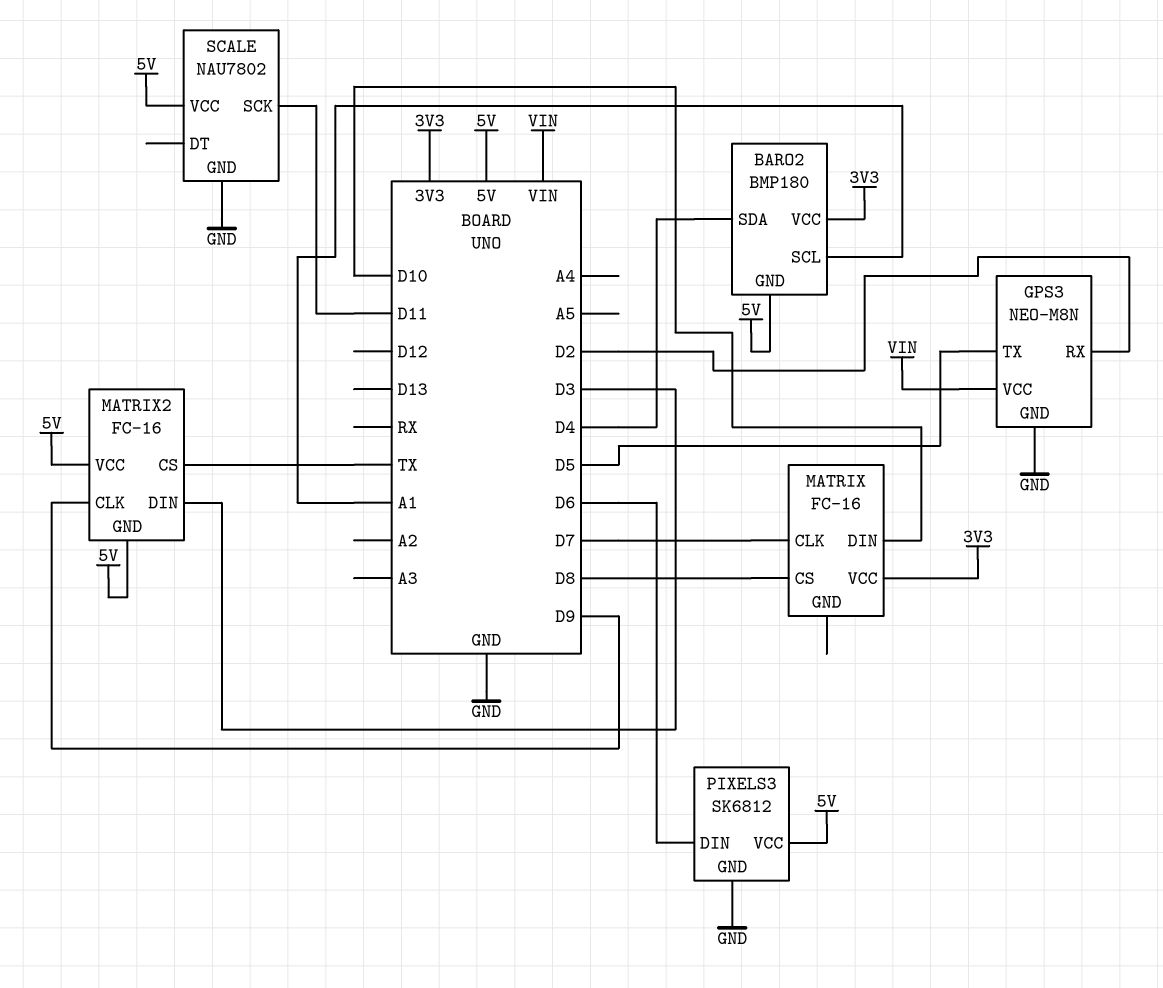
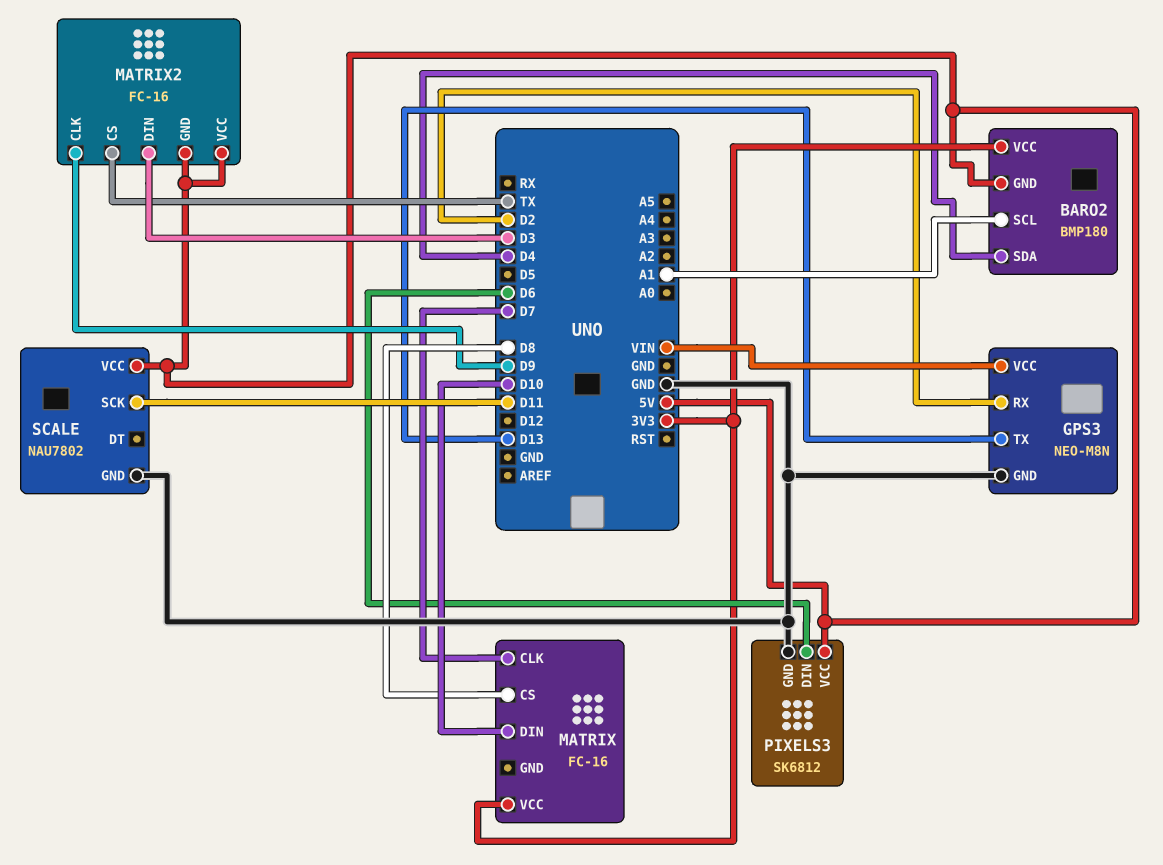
GPS3 pin TX: D5 -> D13

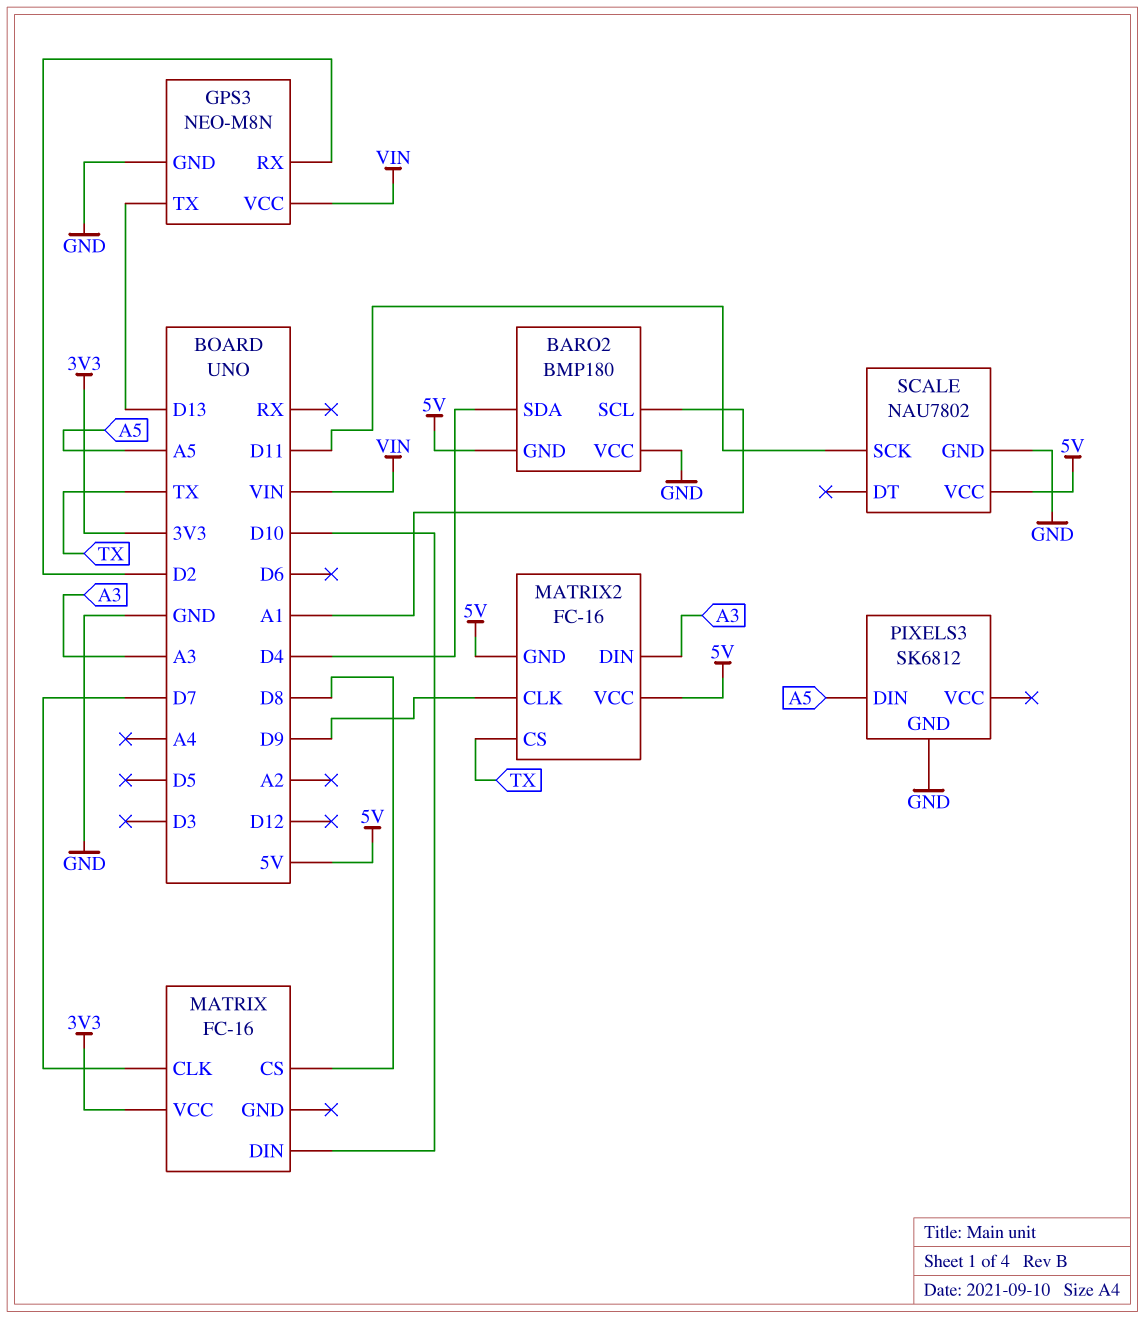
BARO2 pin VCC: 3V3 -> GND
MATRIX2 pin DIN: D3 -> A3
PIXELS3 pin DIN: D6 -> A5
PIXELS3 pin VCC: 5V -> none

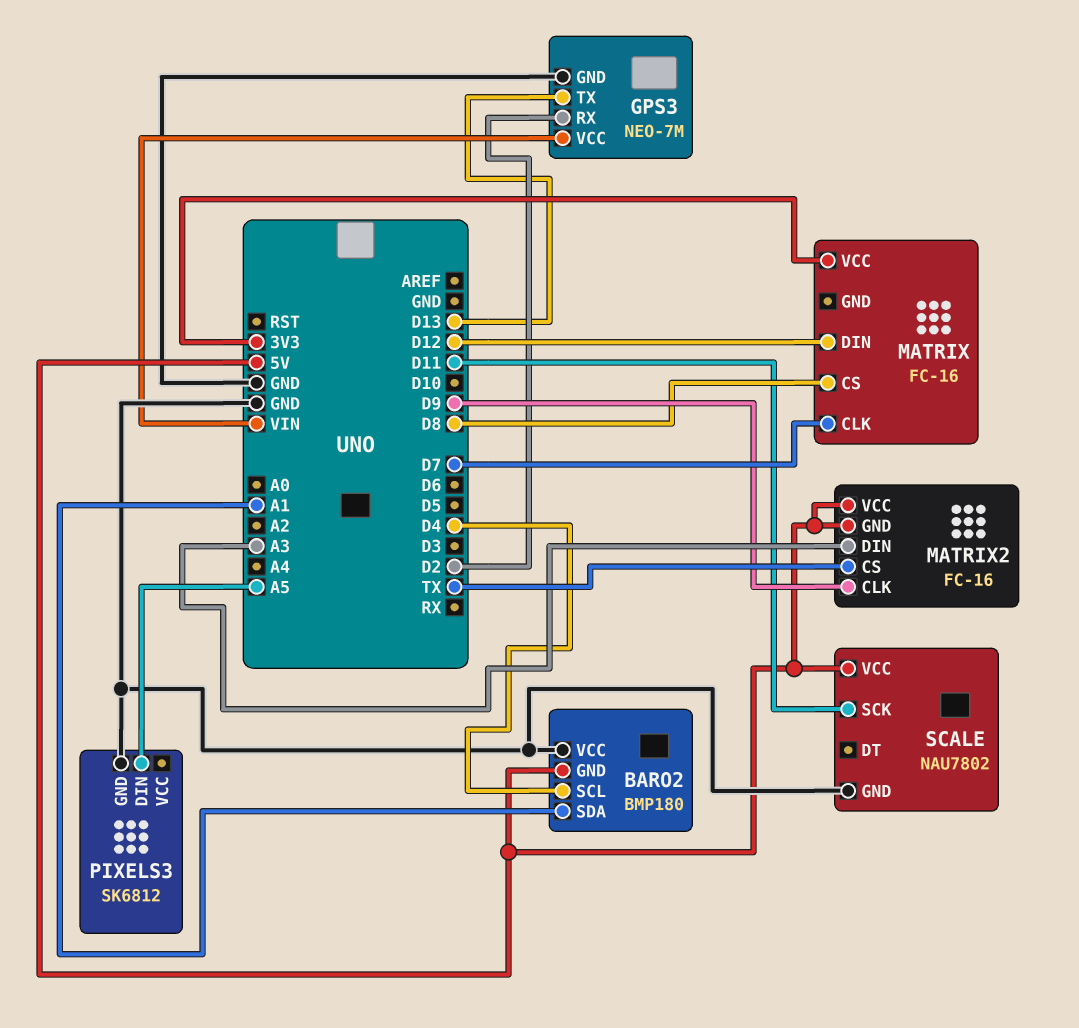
BARO2 pin SCL: A1 -> D4
BARO2 pin SDA: D4 -> A1
GPS3: NEO-M8N -> NEO-7M
MATRIX pin DIN: D10 -> D12

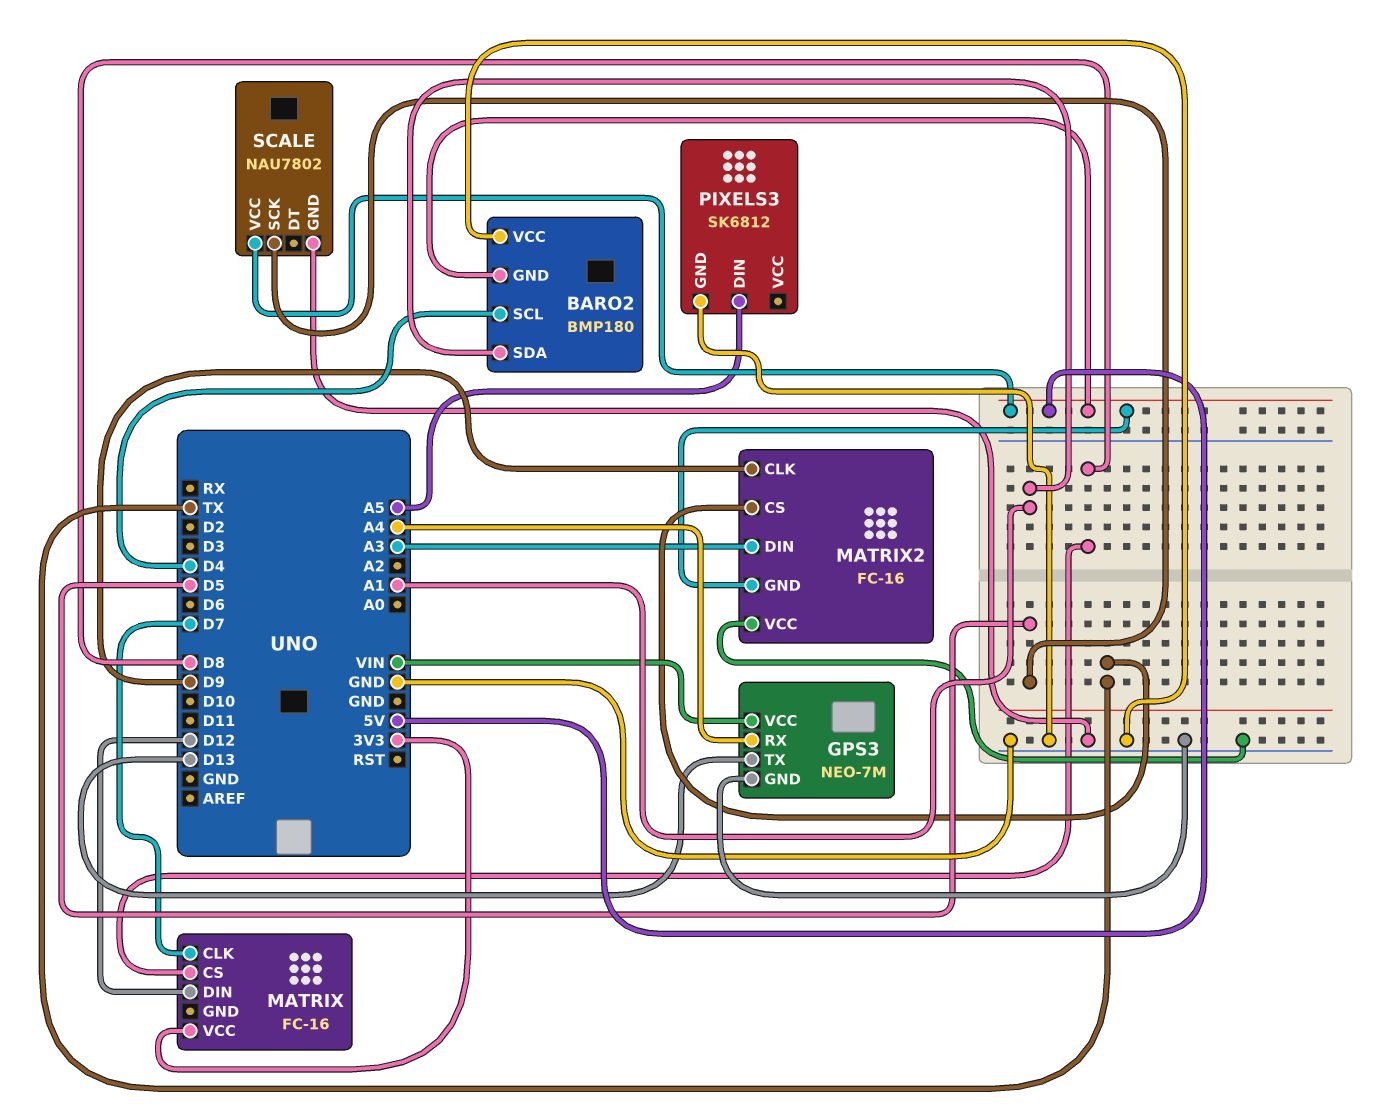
GPS3 pin RX: D2 -> A4
MATRIX2 pin VCC: 5V -> GND
SCALE pin SCK: D11 -> D5

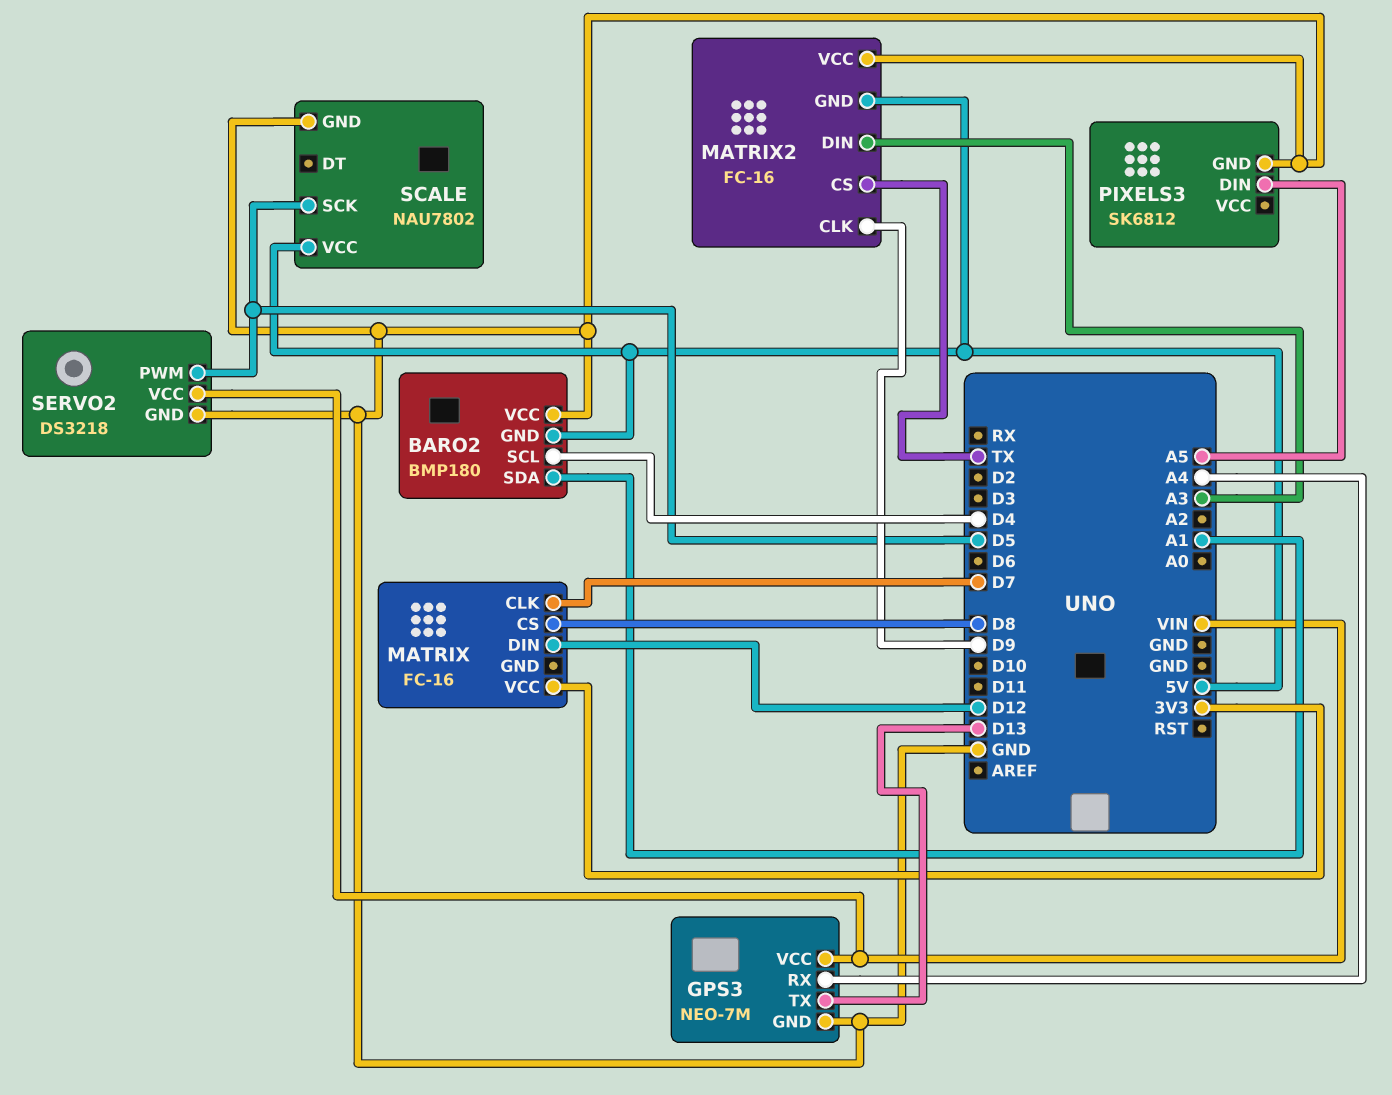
SERVO2: none -> DS3218
SERVO2 pin GND: none -> GND
SERVO2 pin PWM: none -> D5
SERVO2 pin VCC: none -> VIN

